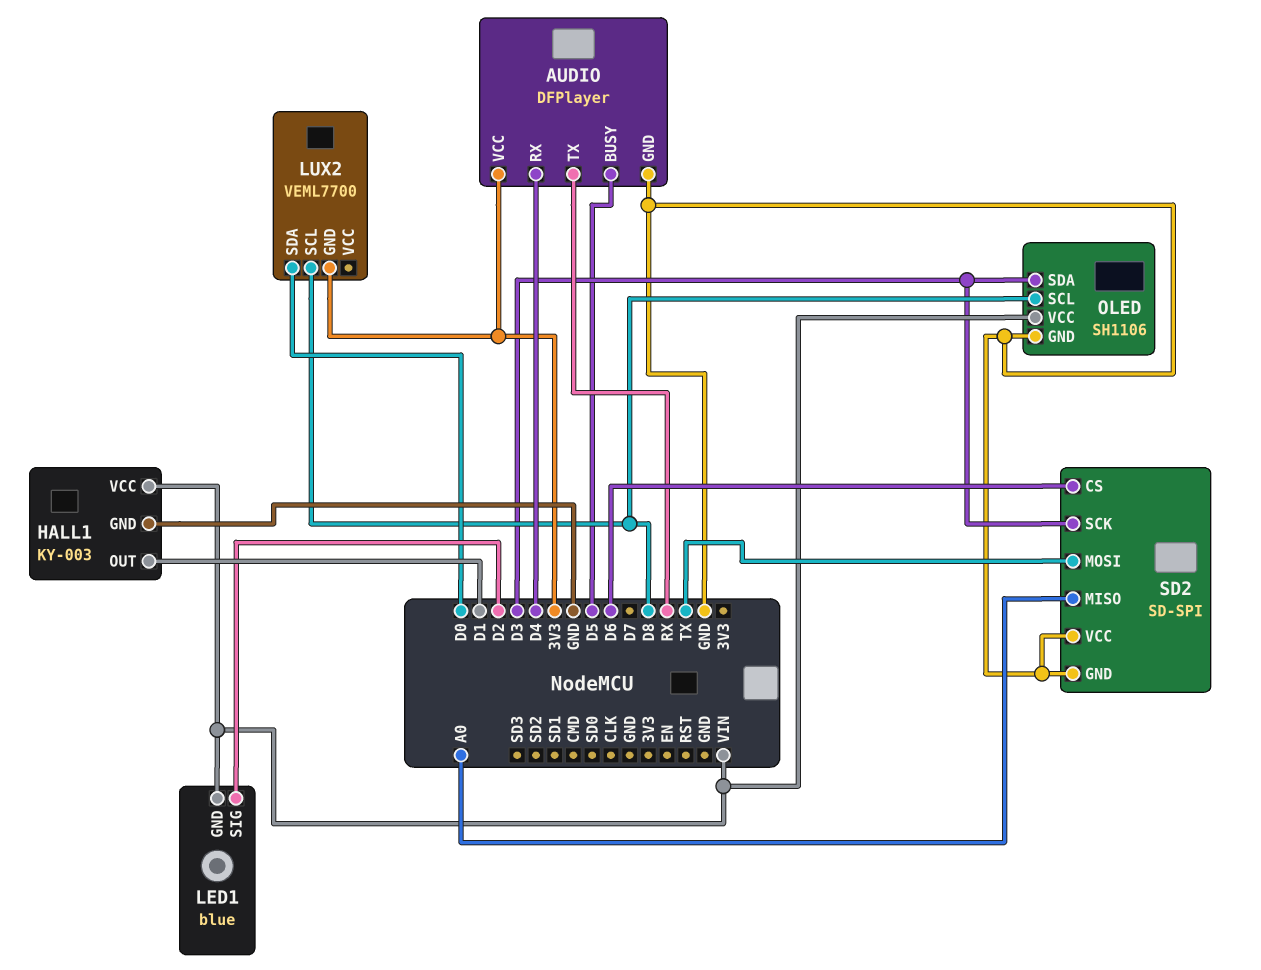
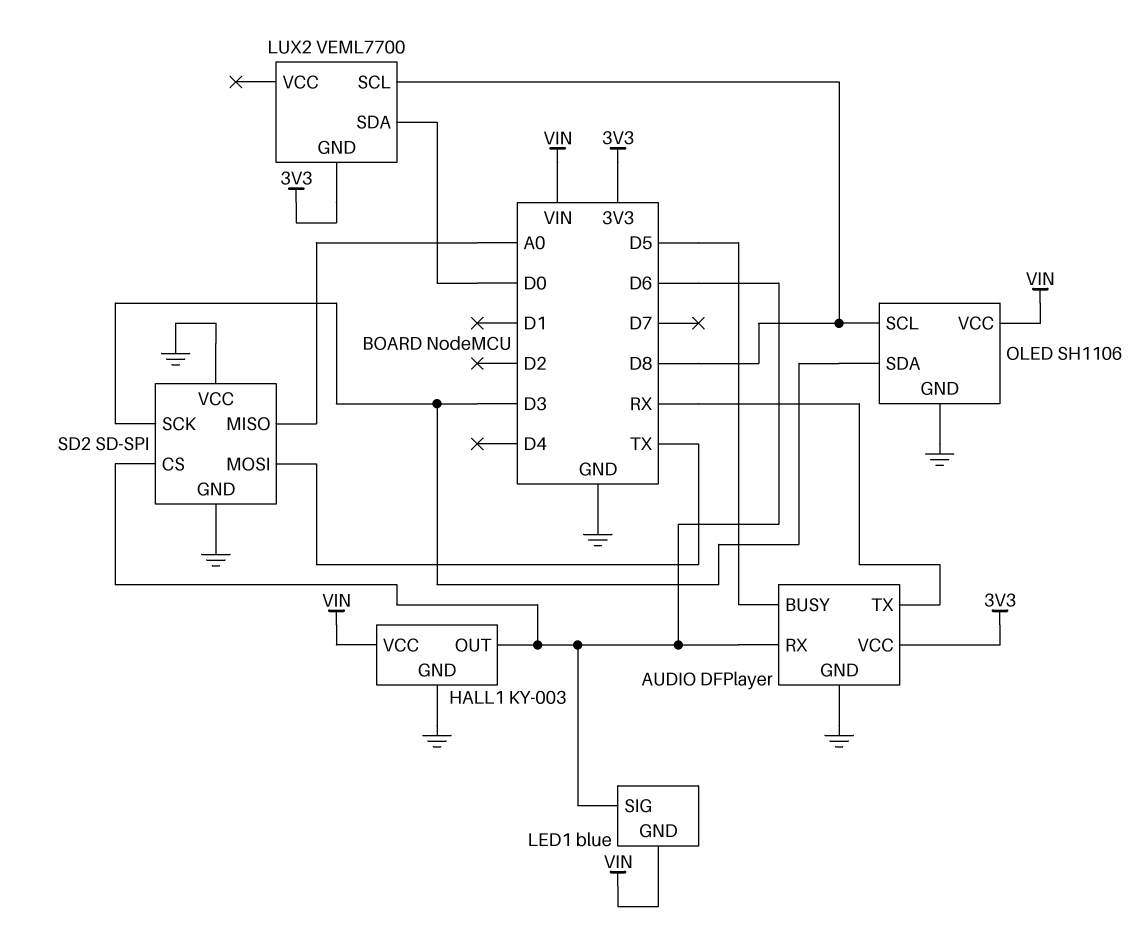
AUDIO pin RX: D4 -> D6
HALL1 pin OUT: D1 -> D6
LED1 pin SIG: D2 -> D6

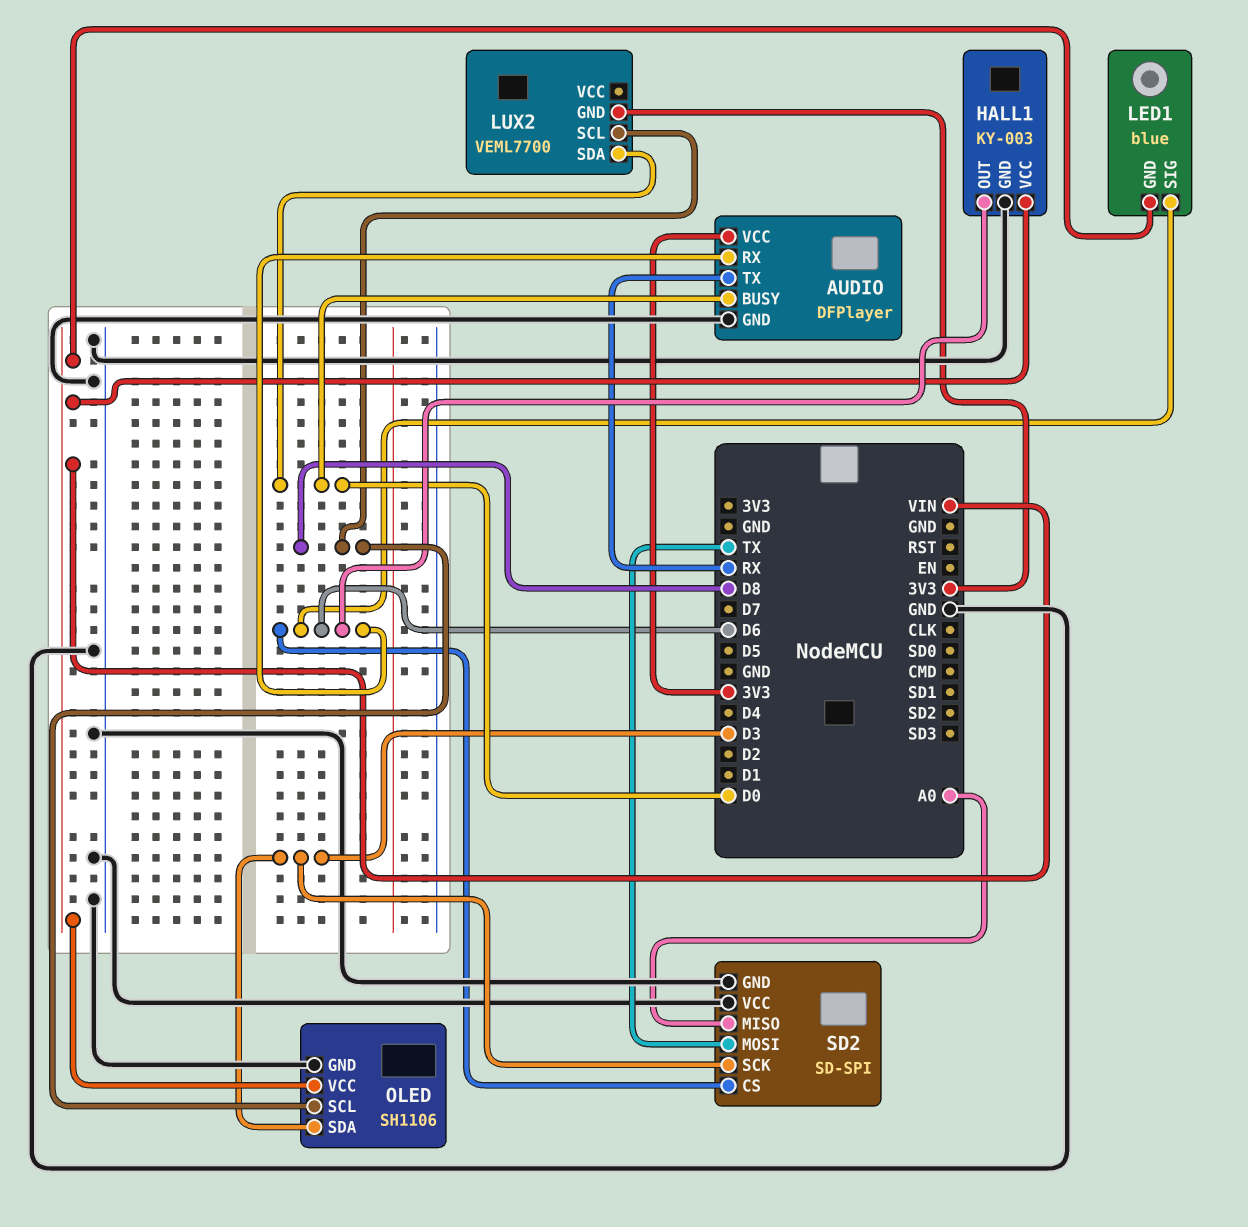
AUDIO pin BUSY: D5 -> D0

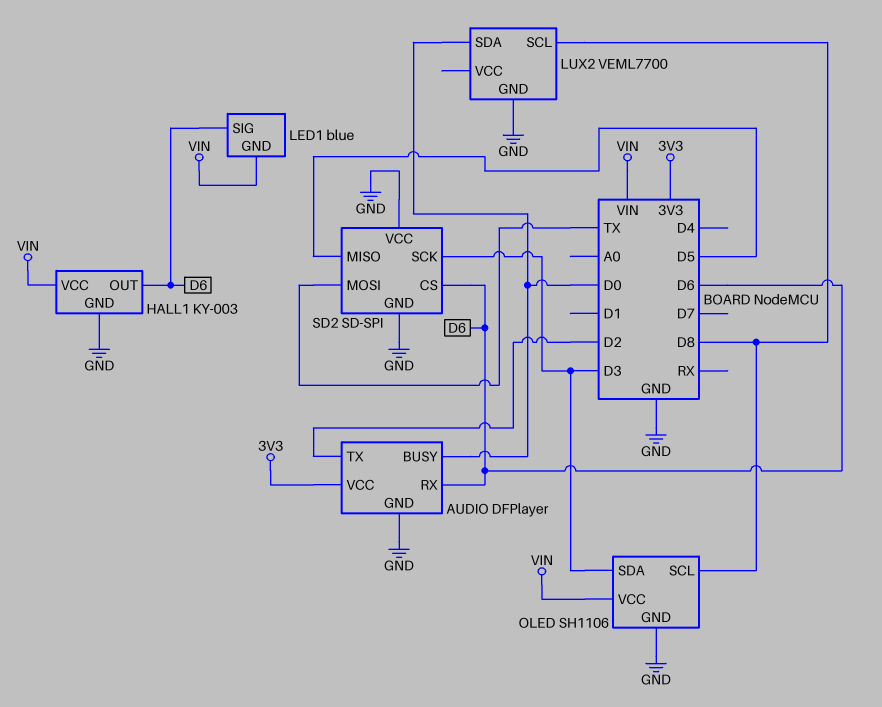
AUDIO pin TX: RX -> D2
LUX2 pin GND: 3V3 -> GND
SD2 pin MISO: A0 -> D5

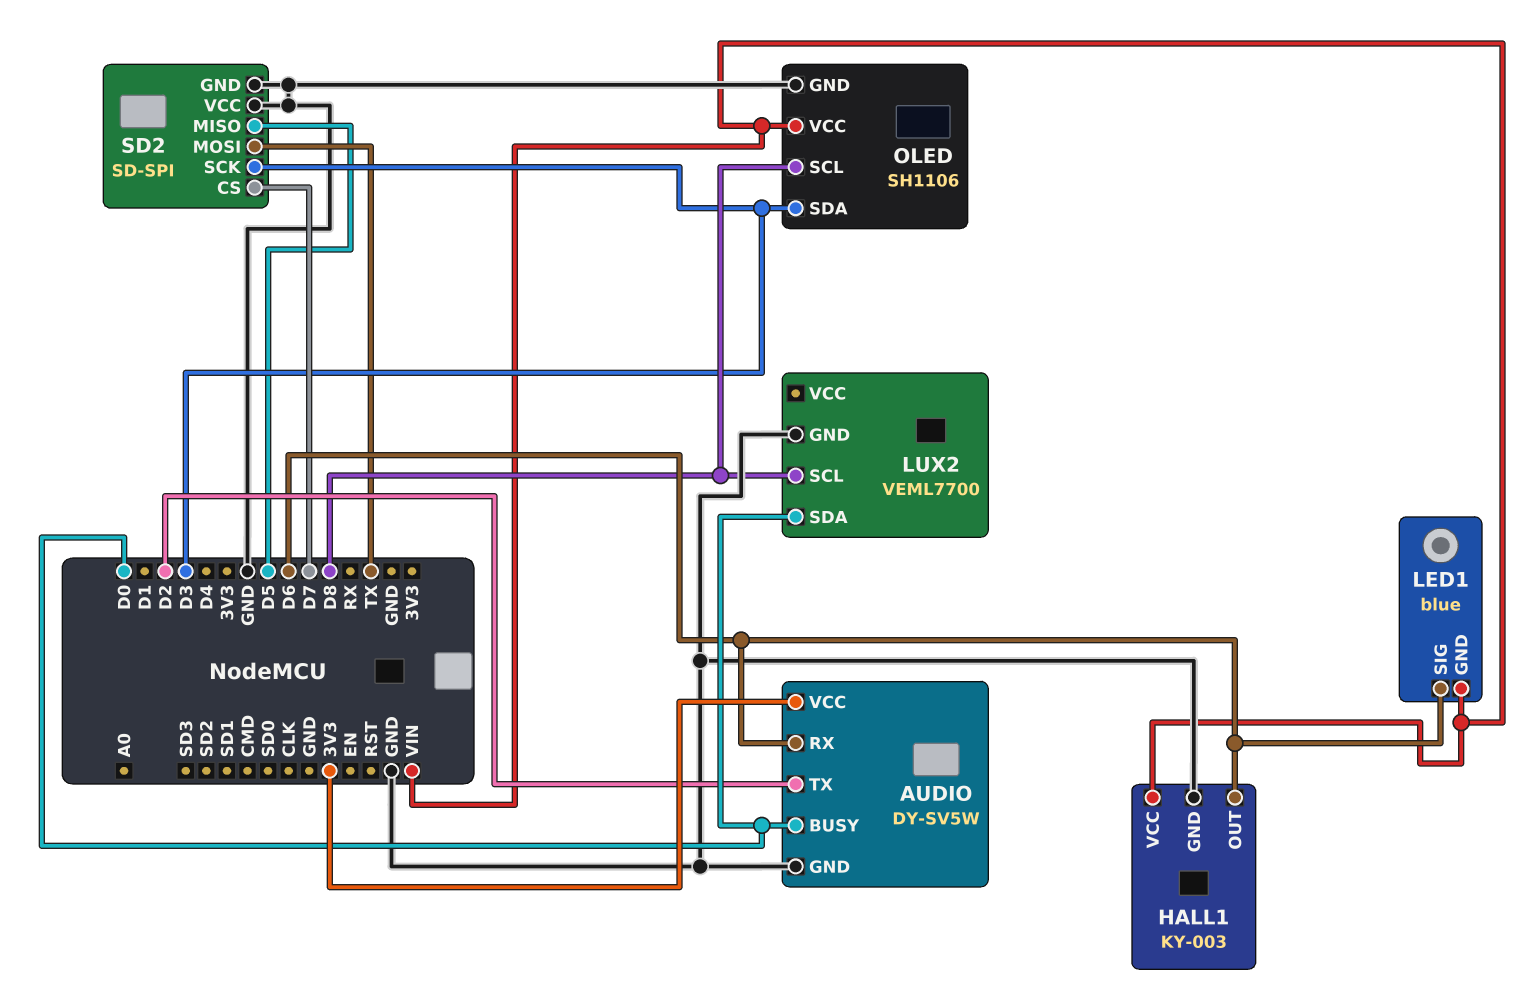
AUDIO: DFPlayer -> DY-SV5W
SD2 pin CS: D6 -> D7

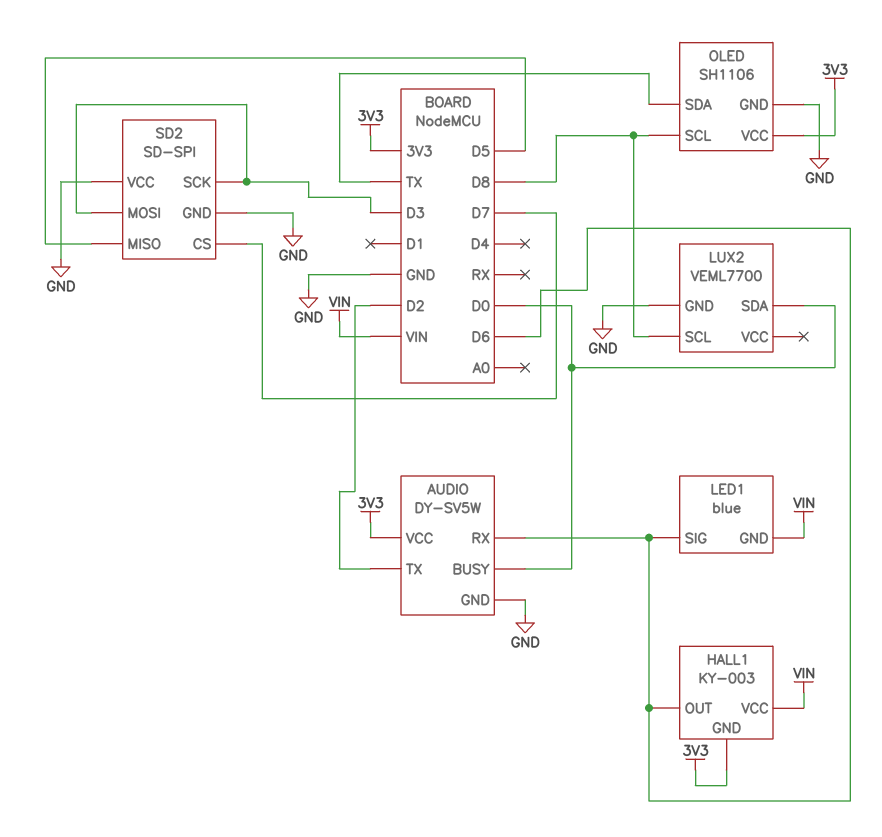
HALL1 pin GND: GND -> 3V3
OLED pin SDA: D3 -> TX
OLED pin VCC: VIN -> 3V3
SD2 pin MOSI: TX -> D3

